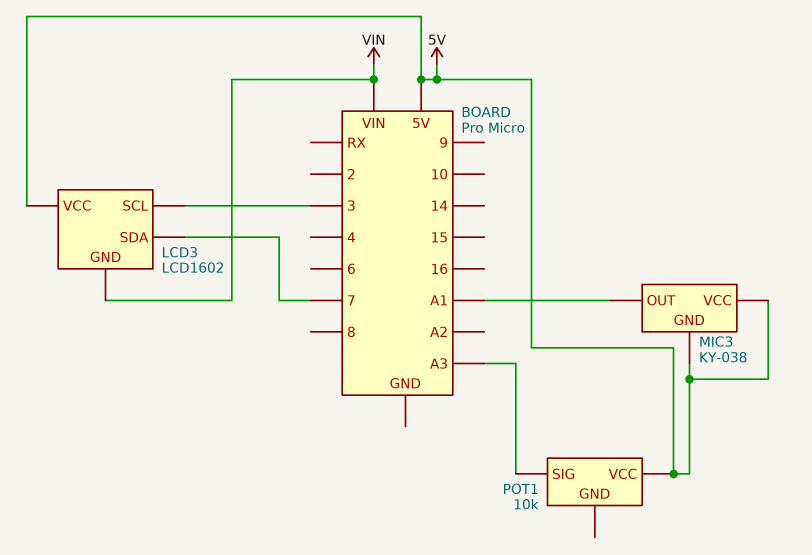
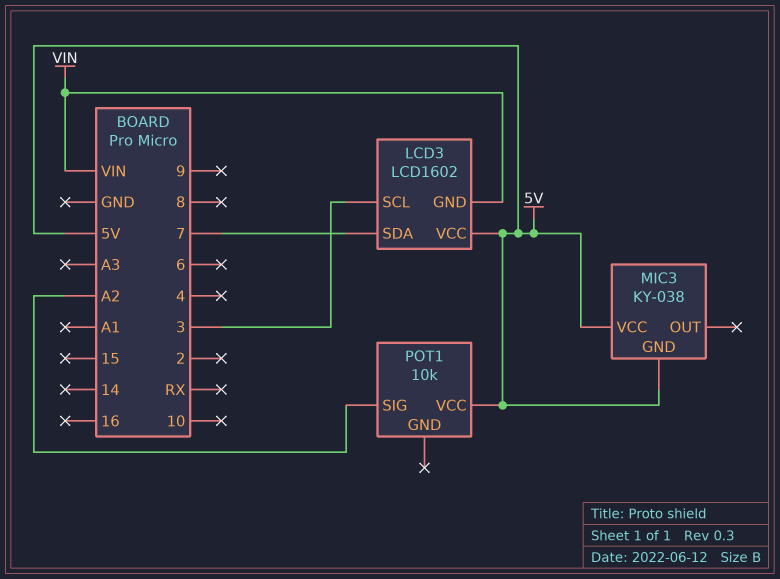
MIC3 pin OUT: A1 -> none
POT1 pin SIG: A3 -> A2

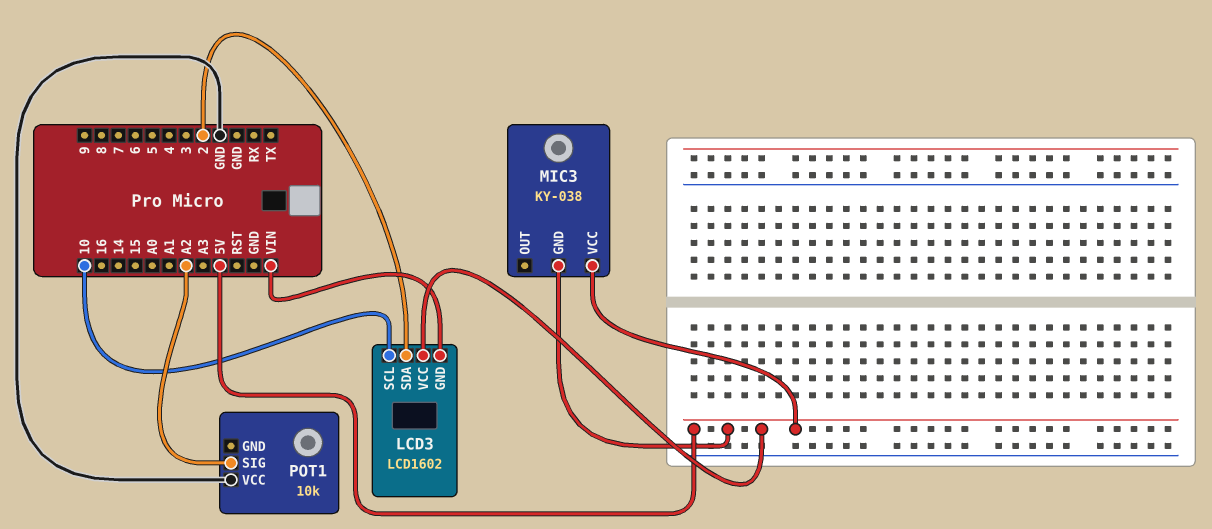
LCD3 pin SCL: 3 -> 10
LCD3 pin SDA: 7 -> 2
POT1 pin VCC: 5V -> GND

